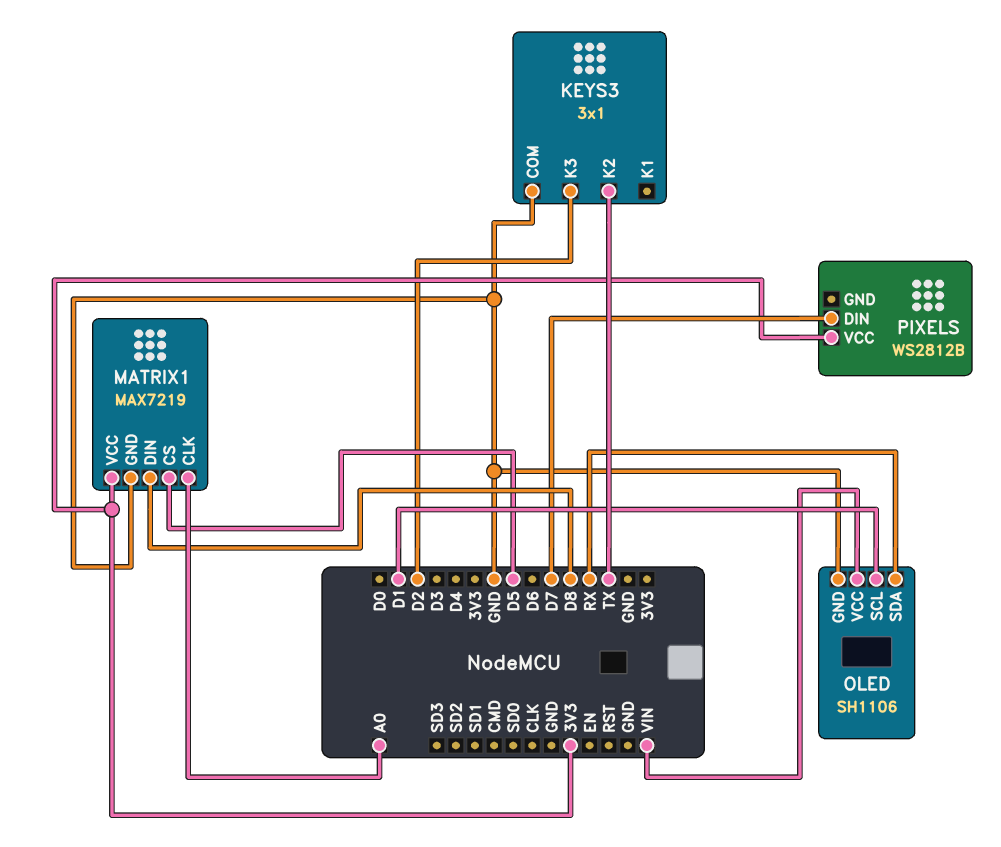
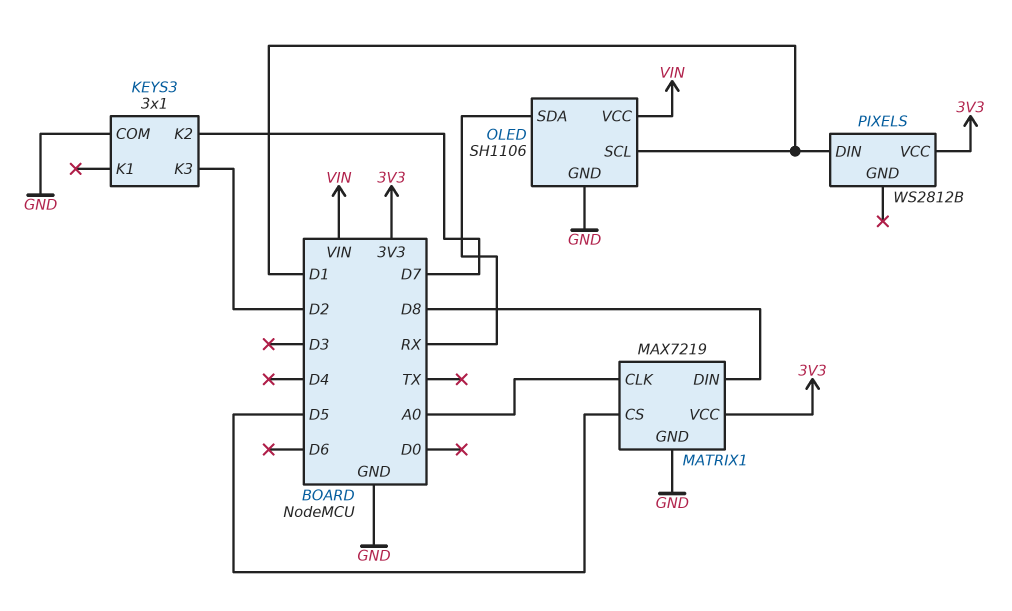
KEYS3 pin K2: TX -> D7
PIXELS pin DIN: D7 -> D1

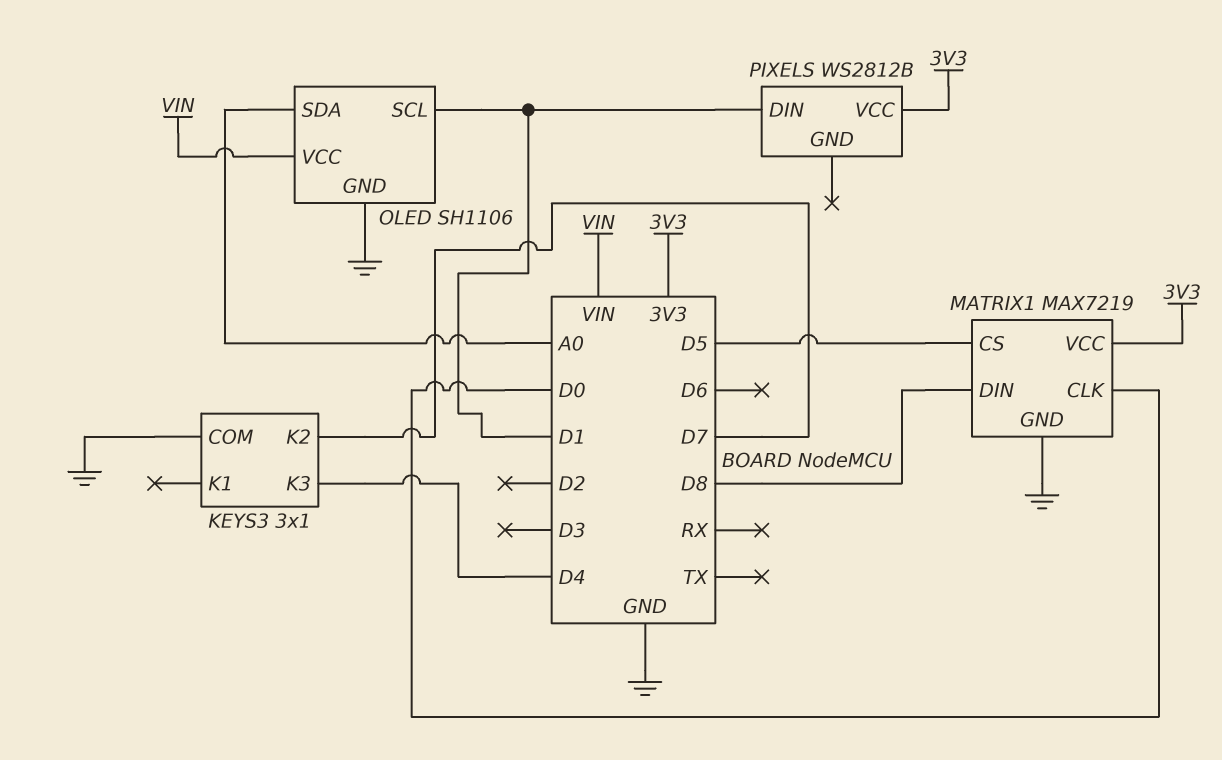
KEYS3 pin K3: D2 -> D4
MATRIX1 pin CLK: A0 -> D0
OLED pin SDA: RX -> A0

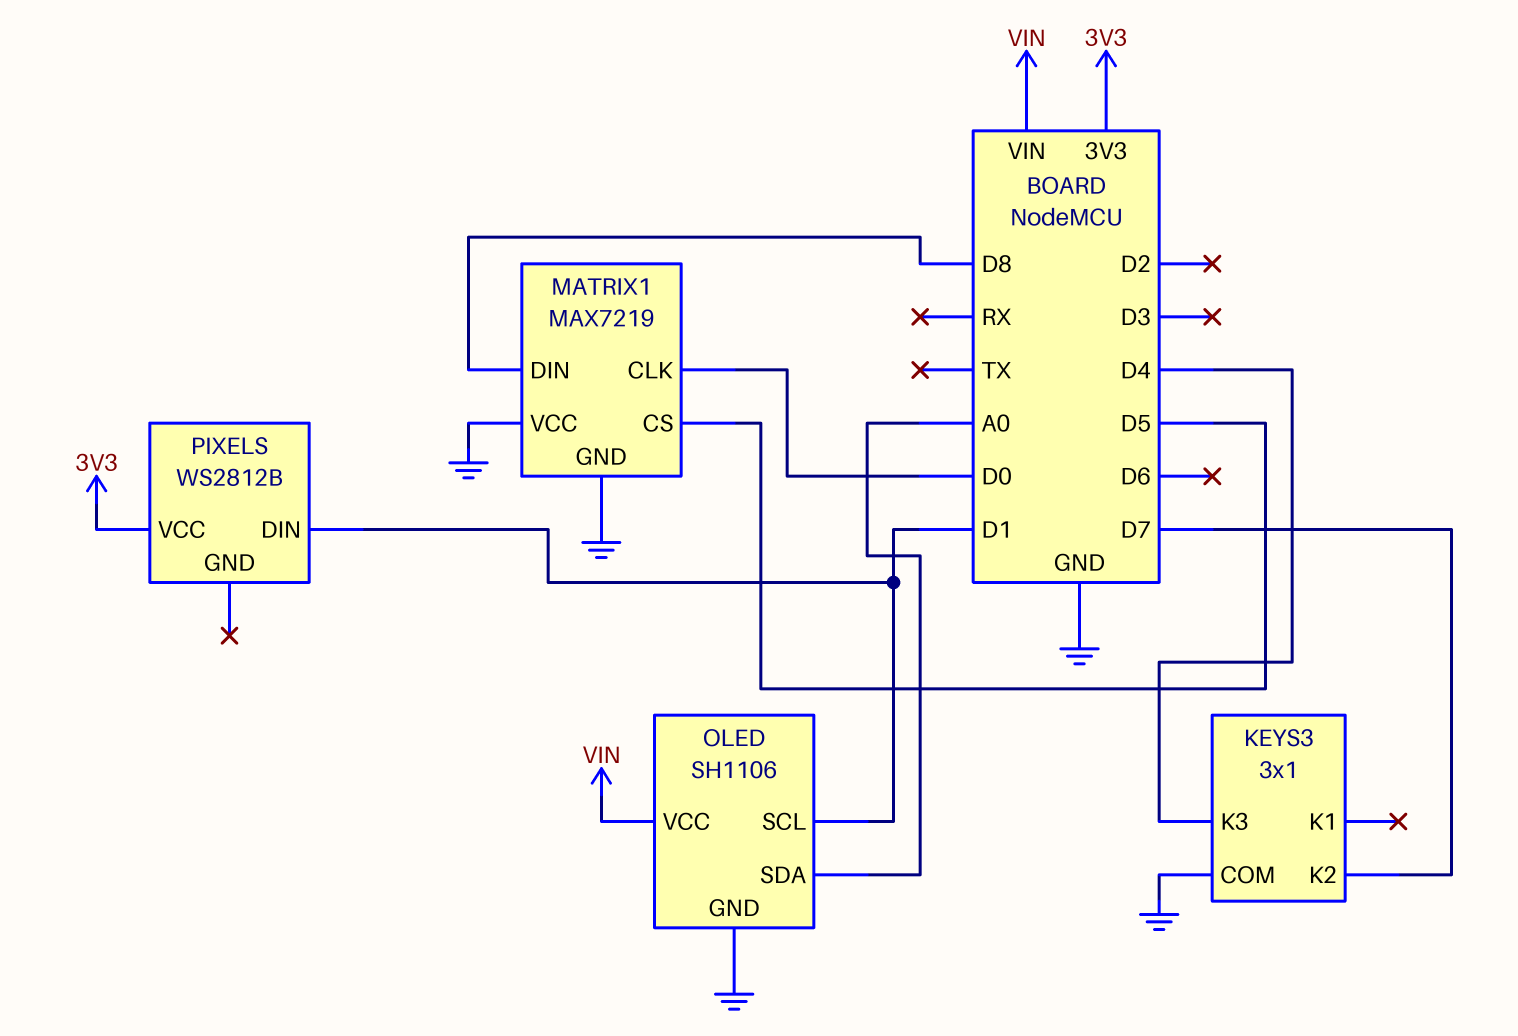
MATRIX1 pin VCC: 3V3 -> GND

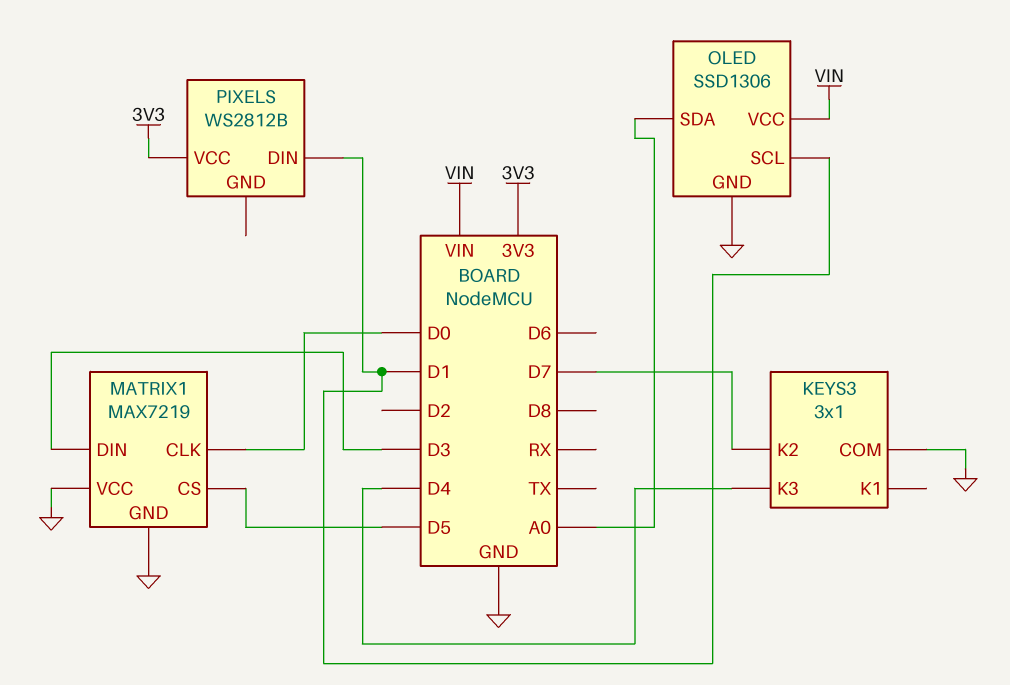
MATRIX1 pin DIN: D8 -> D3
OLED: SH1106 -> SSD1306

